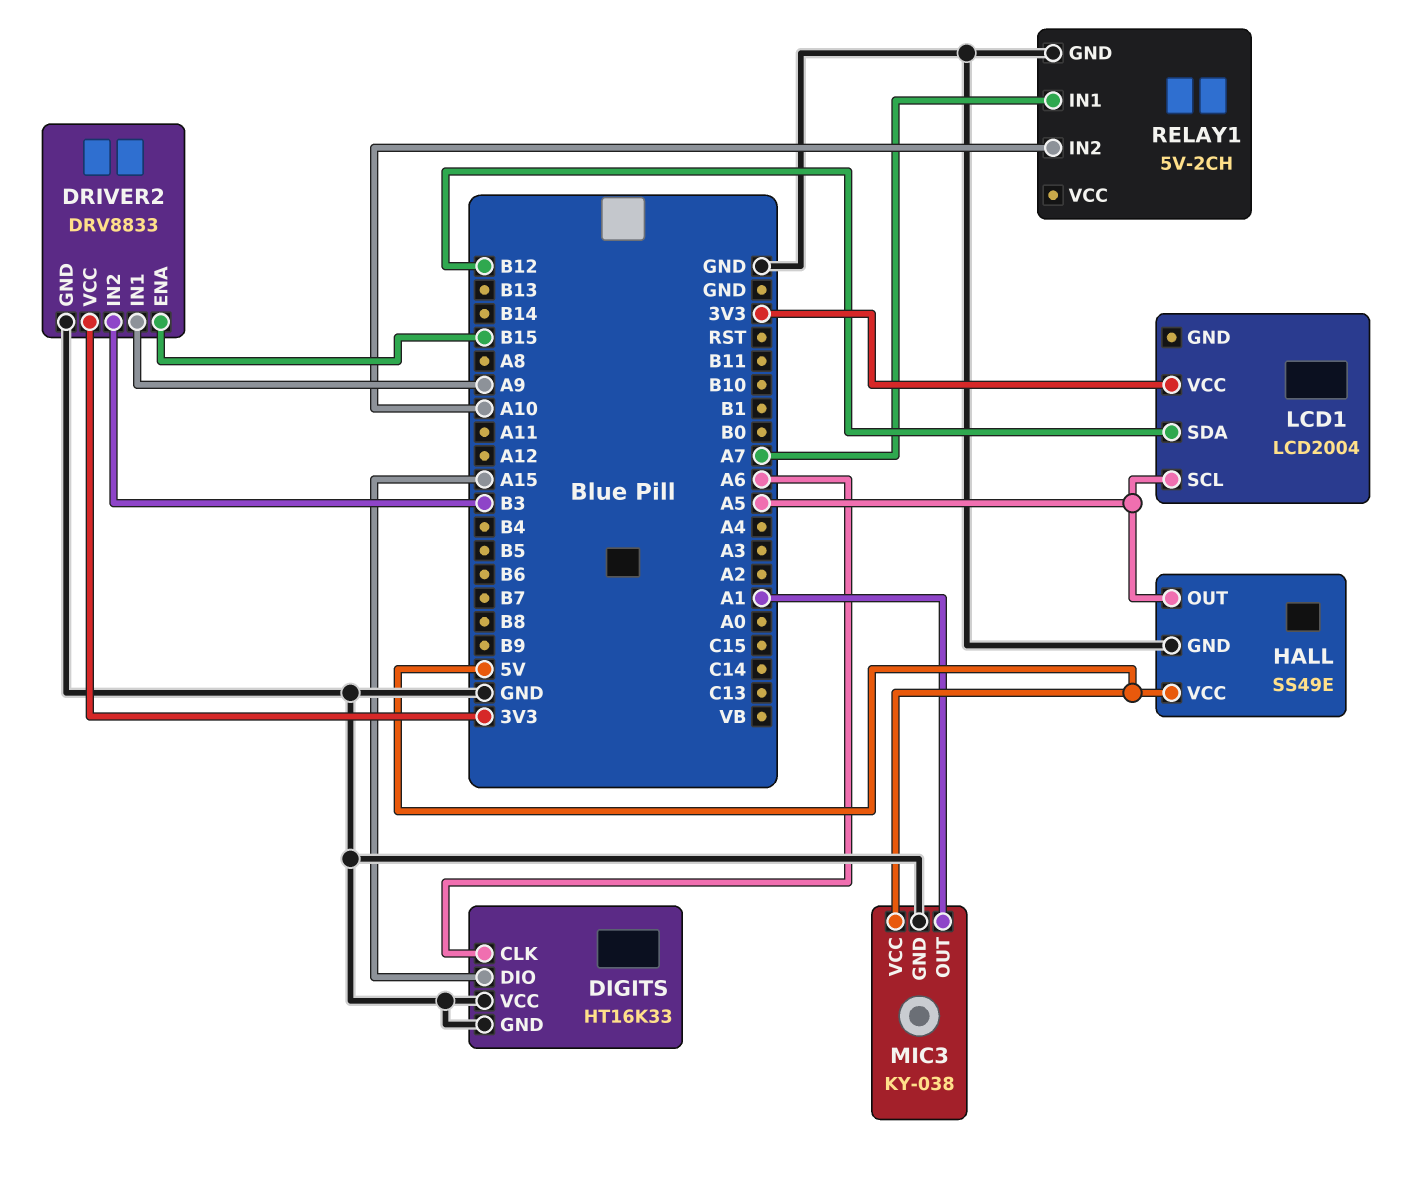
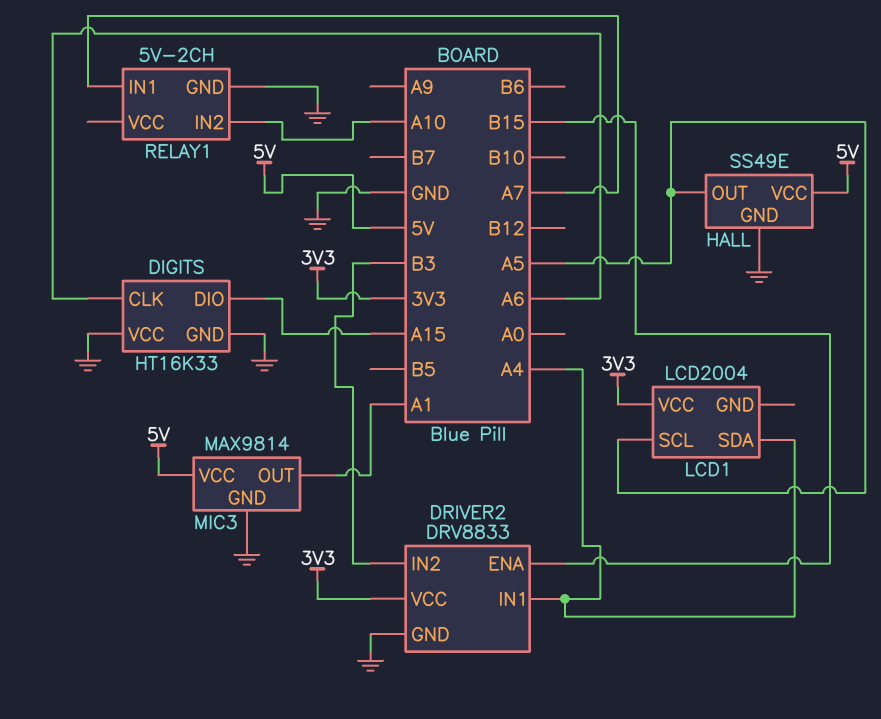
DRIVER2 pin IN1: A9 -> A4
LCD1 pin SDA: B12 -> A4
MIC3: KY-038 -> MAX9814

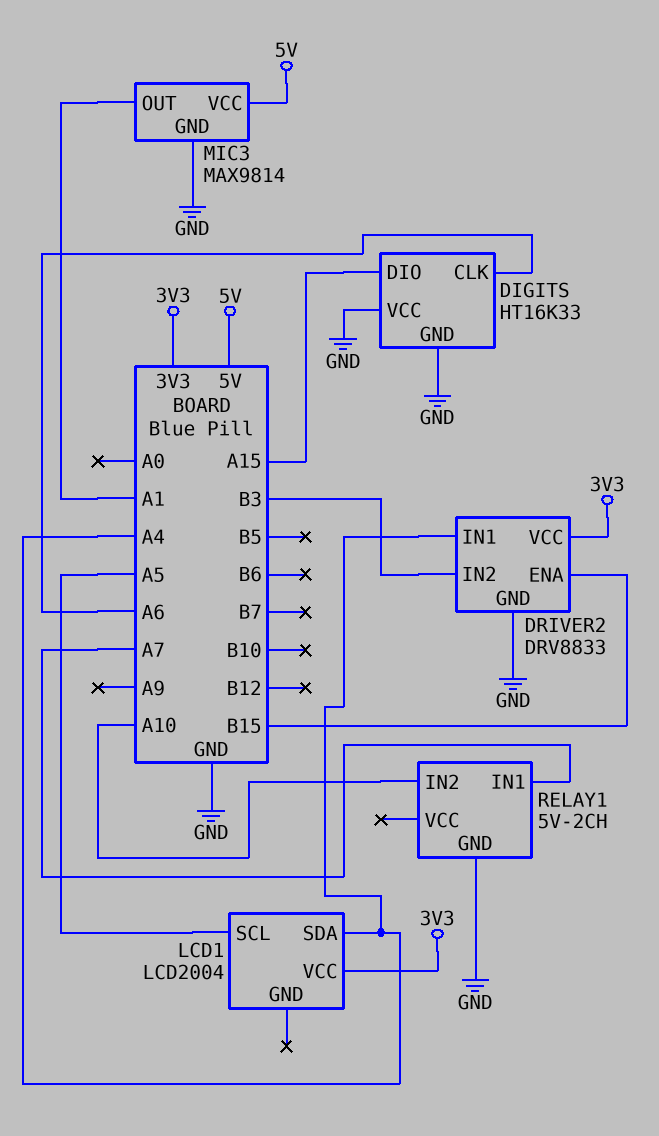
HALL: SS49E -> none
HALL pin GND: GND -> none
HALL pin OUT: A5 -> none
HALL pin VCC: 5V -> none

